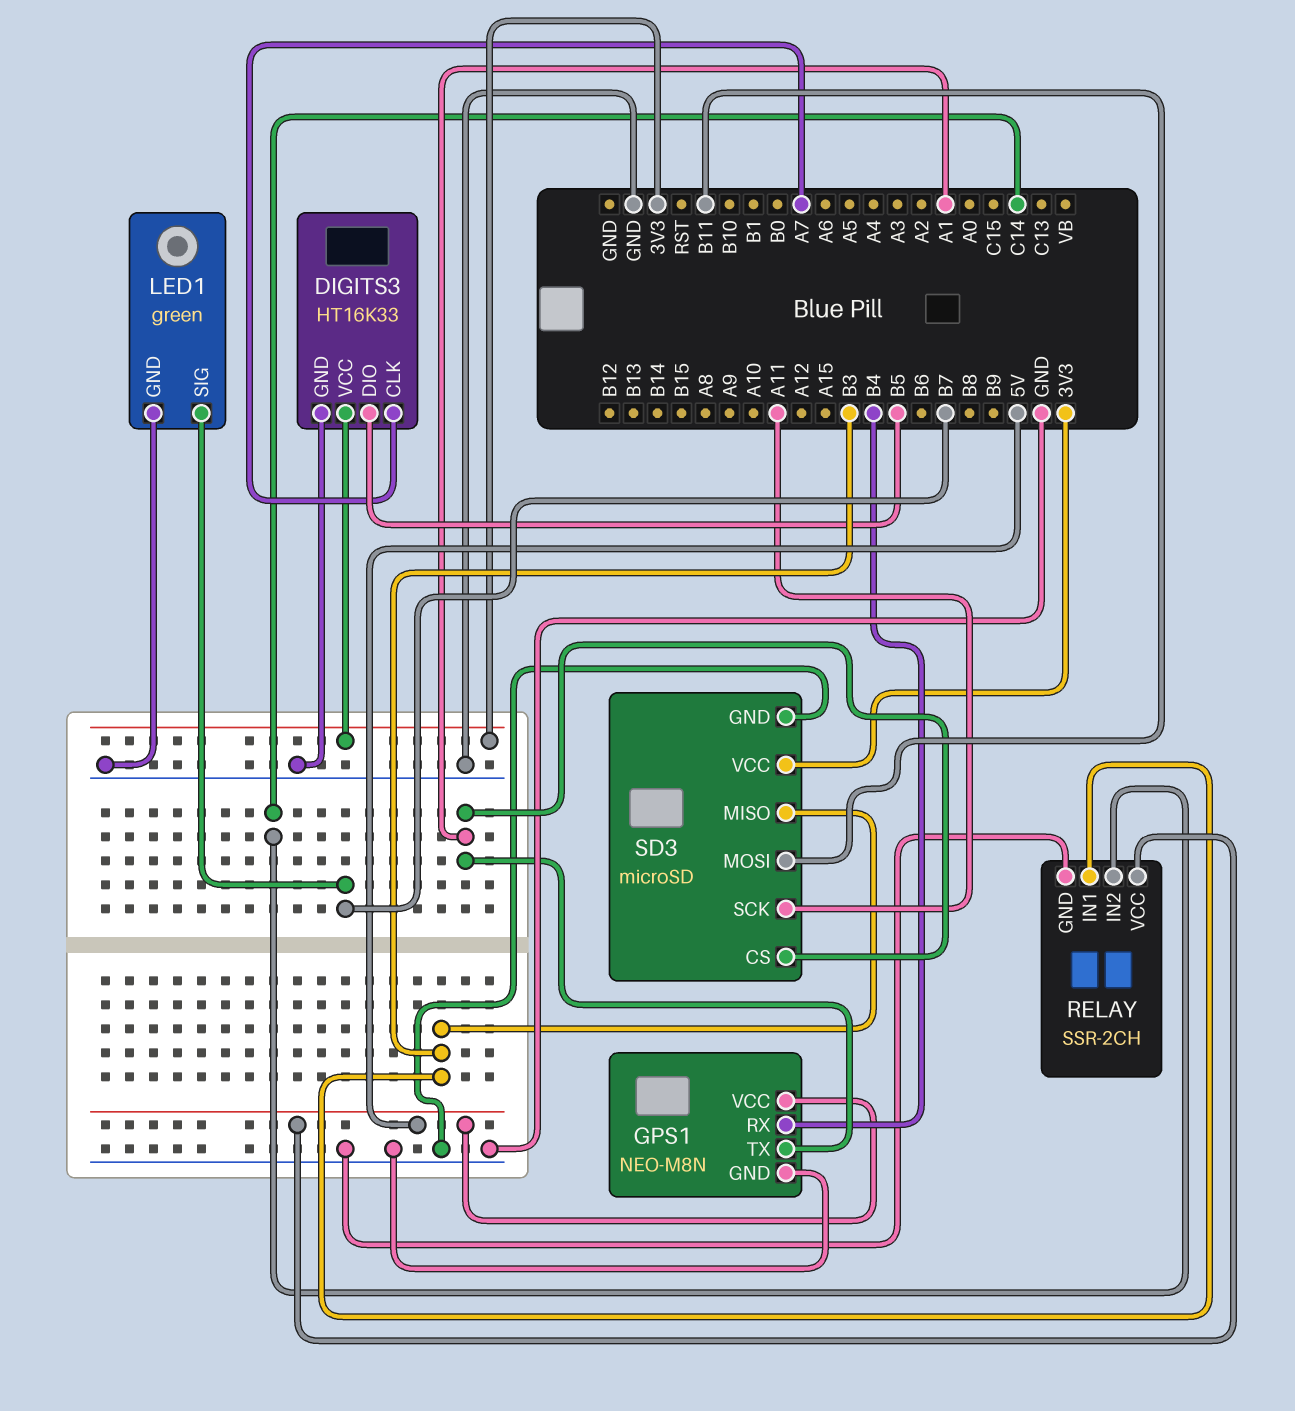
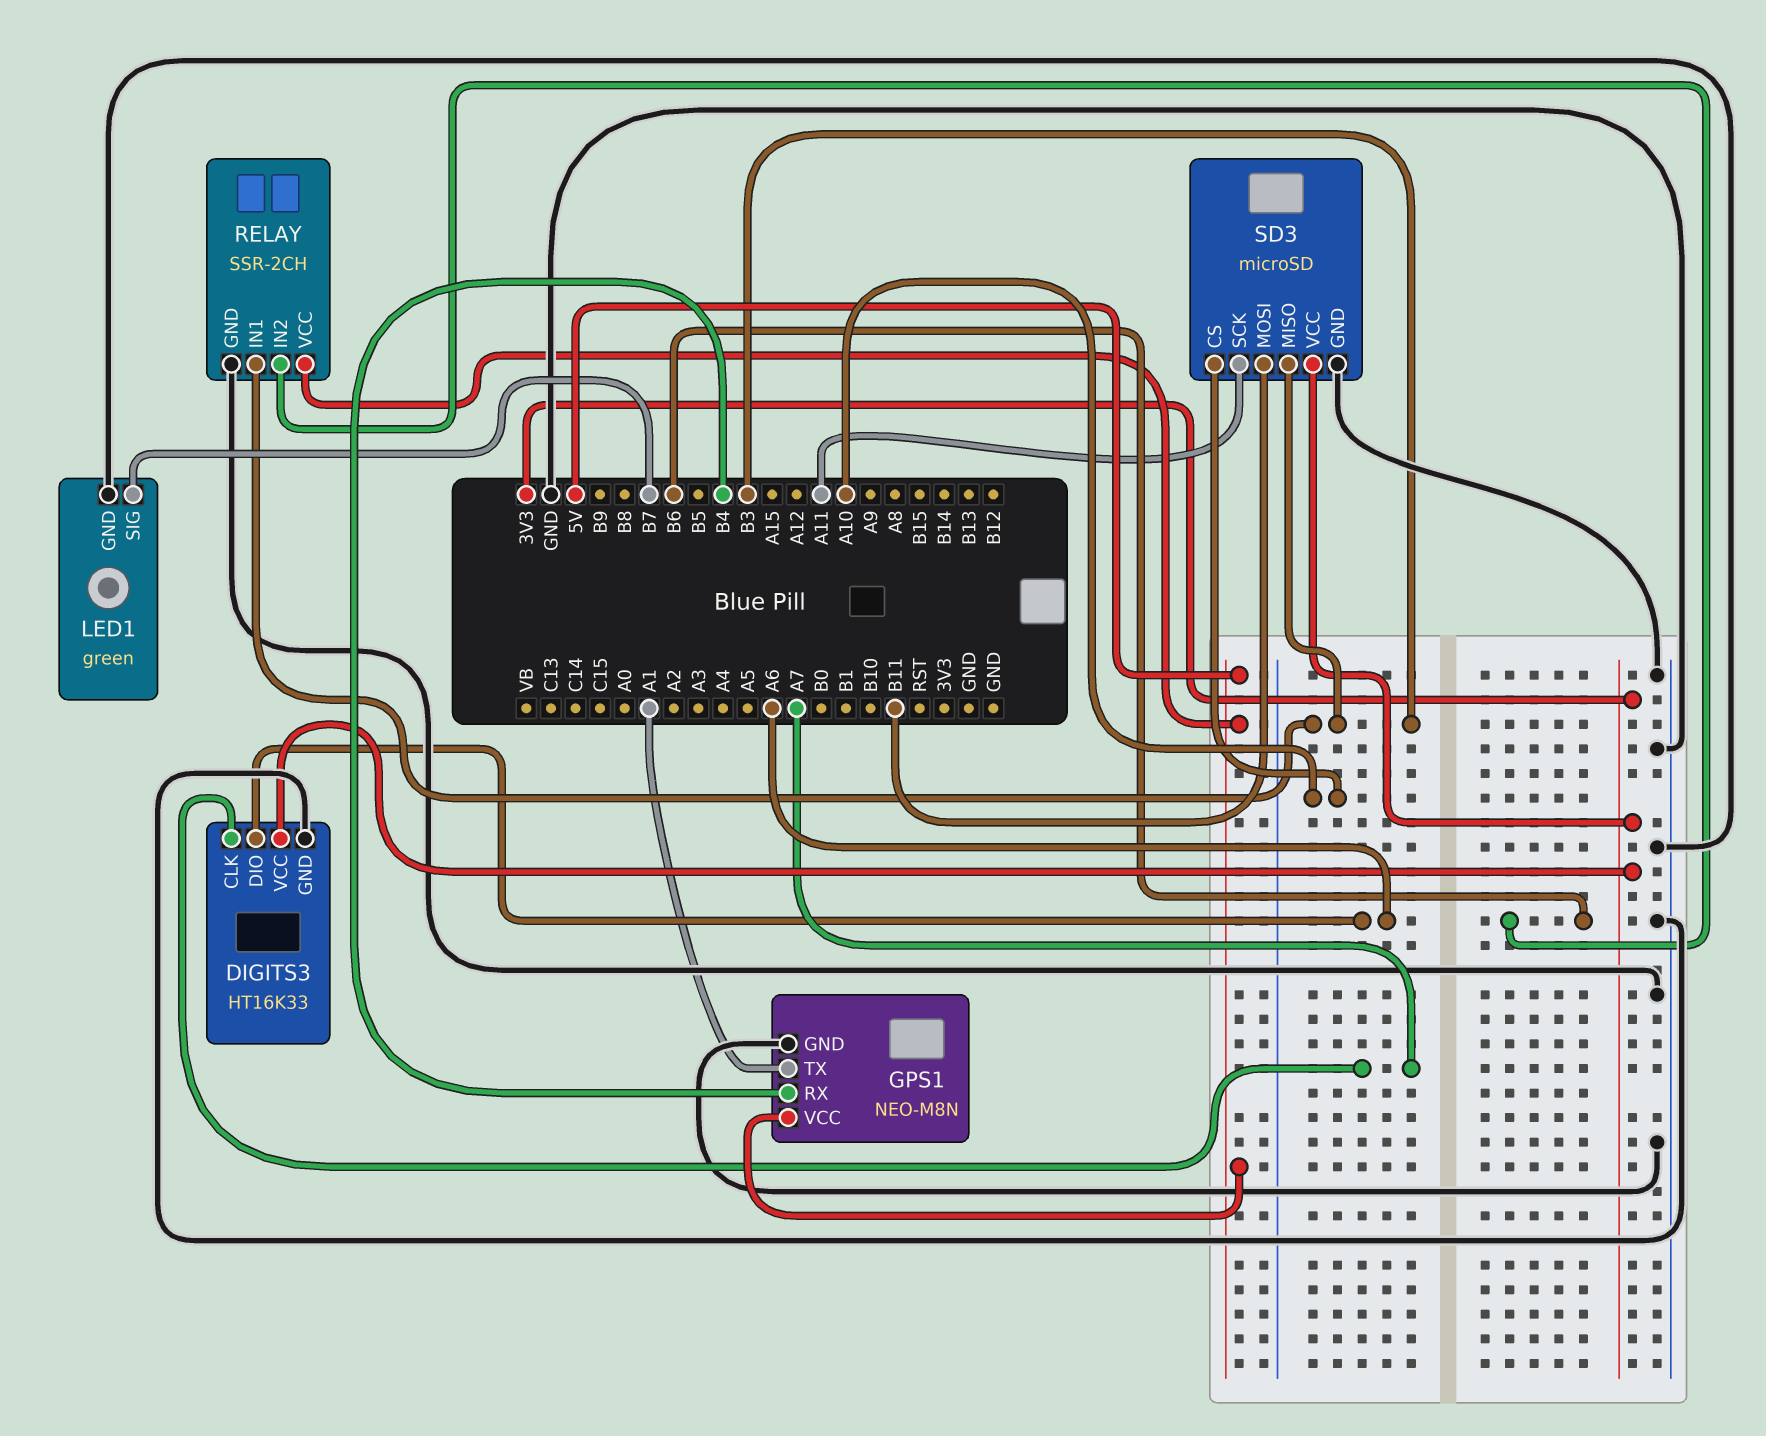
DIGITS3 pin DIO: B5 -> A6
RELAY pin IN2: C14 -> B6
SD3 pin CS: A1 -> A10

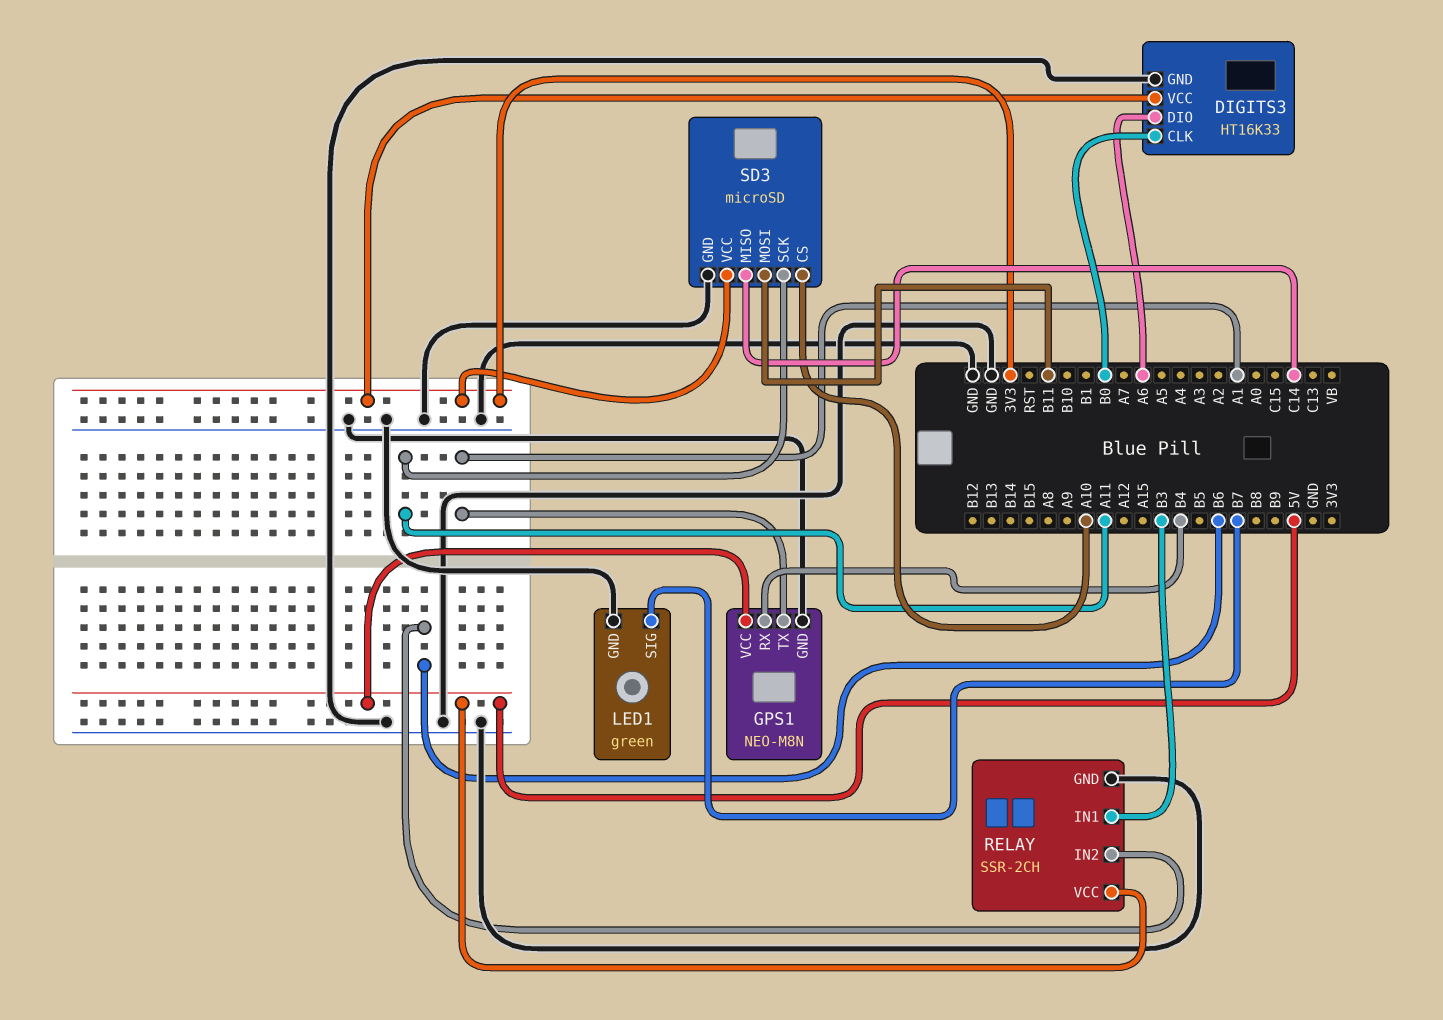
DIGITS3 pin CLK: A7 -> B0
SD3 pin MISO: B3 -> C14

